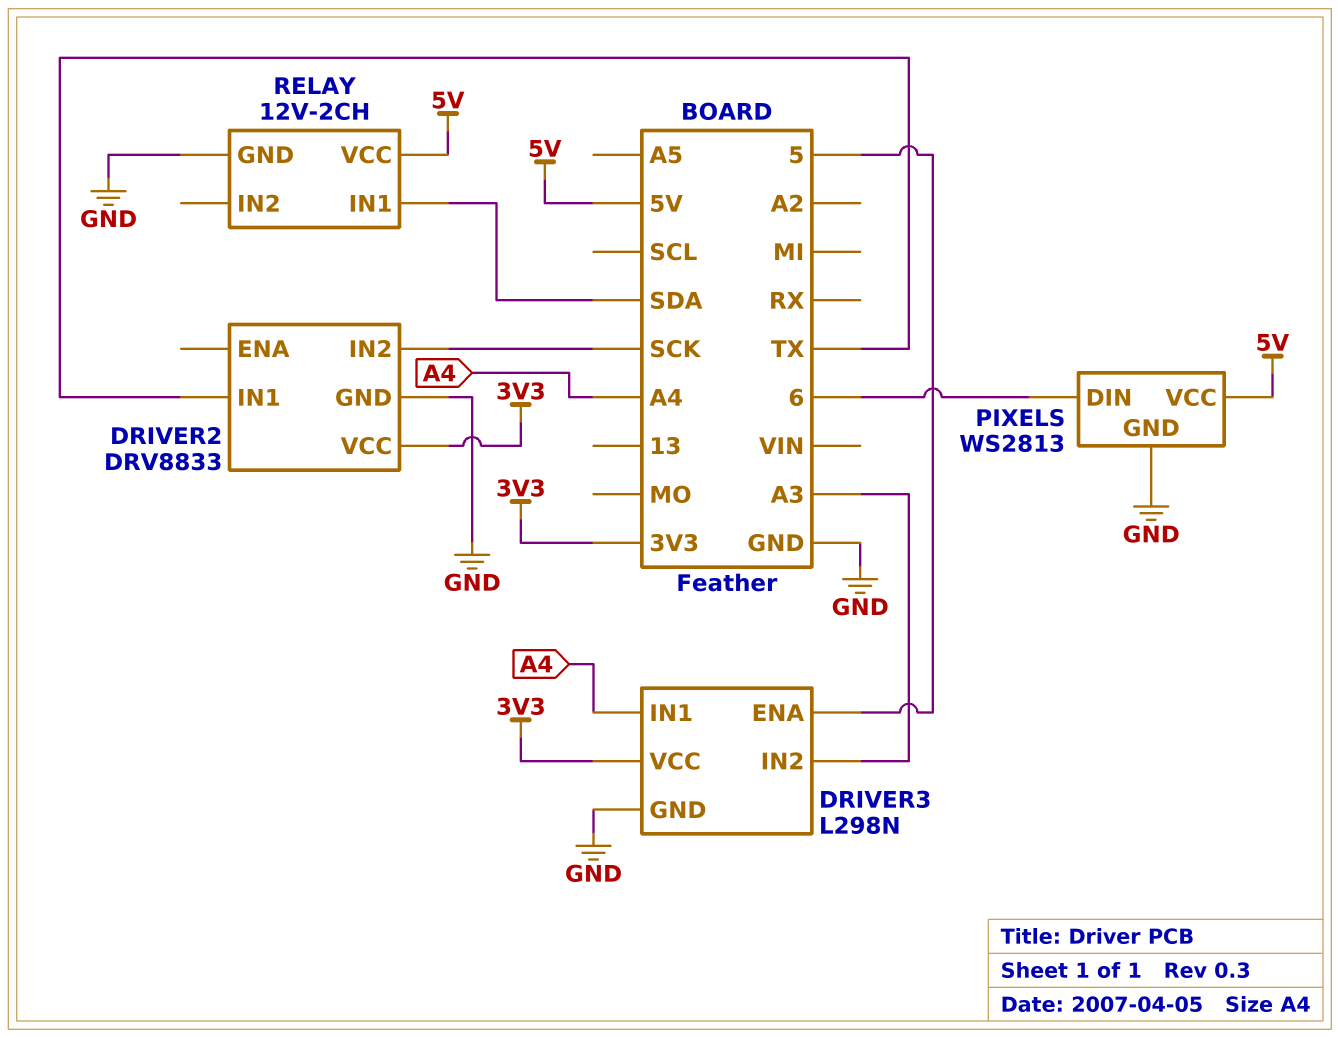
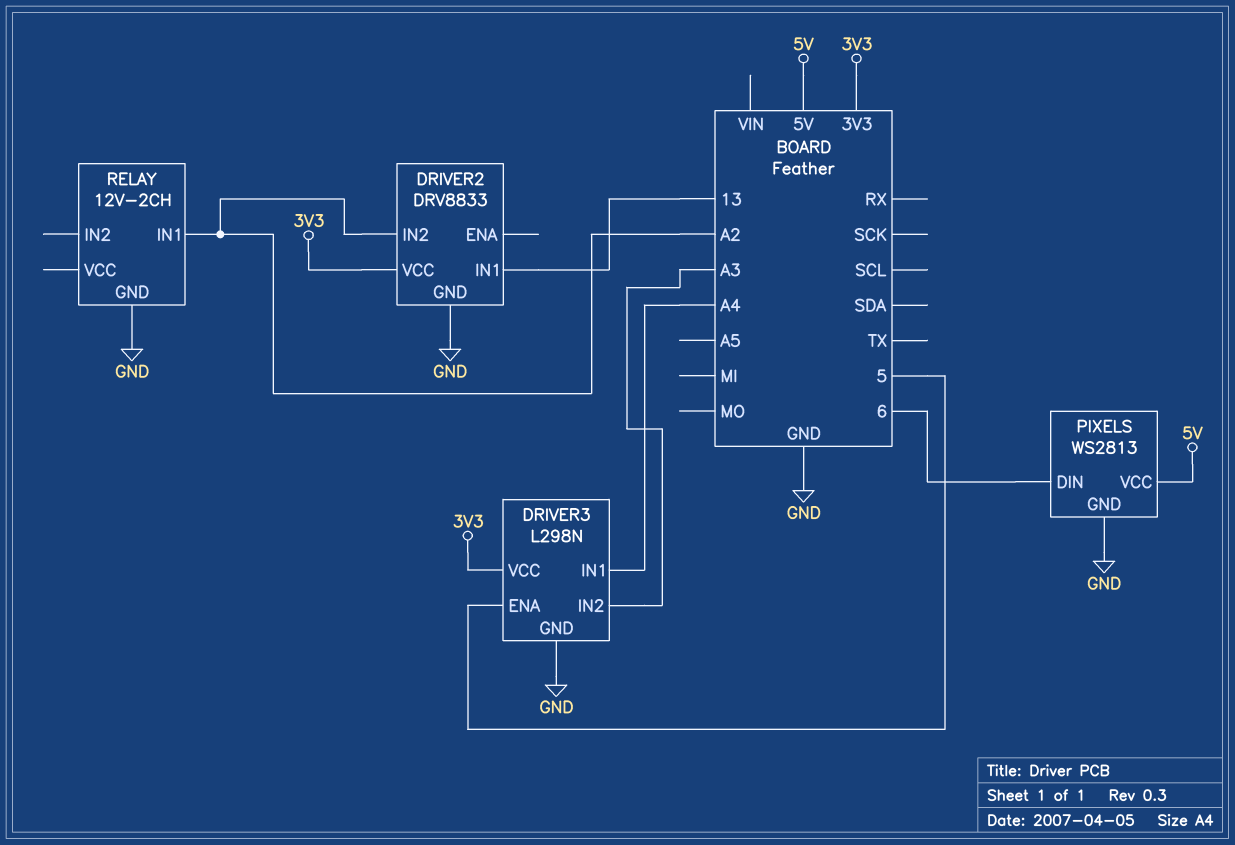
DRIVER2 pin IN1: TX -> 13
DRIVER2 pin IN2: SCK -> A2
RELAY pin IN1: SDA -> A2
RELAY pin VCC: 5V -> none

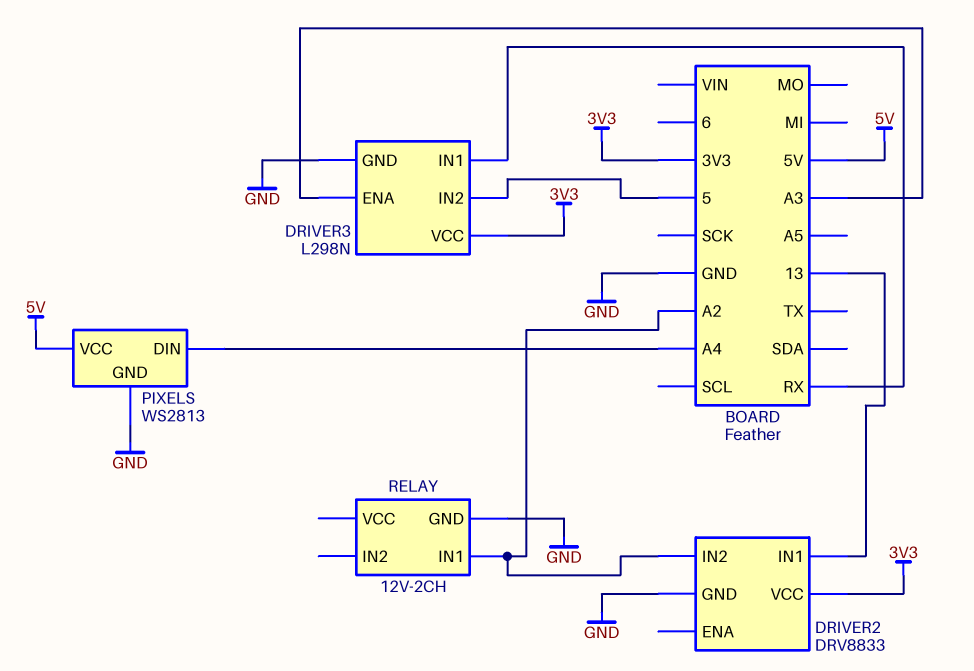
DRIVER3 pin ENA: 5 -> A3
DRIVER3 pin IN1: A4 -> RX
DRIVER3 pin IN2: A3 -> 5
PIXELS pin DIN: 6 -> A4

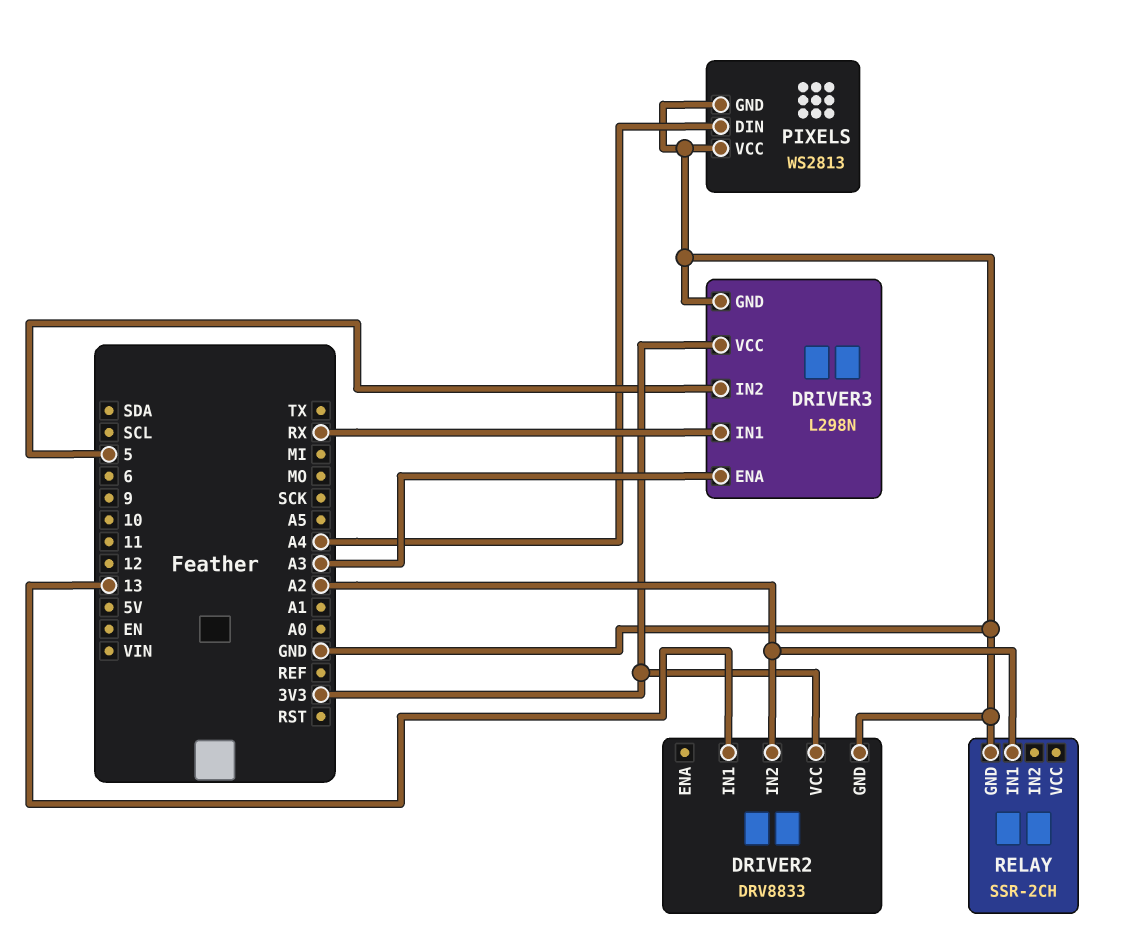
PIXELS pin VCC: 5V -> GND
RELAY: 12V-2CH -> SSR-2CH

